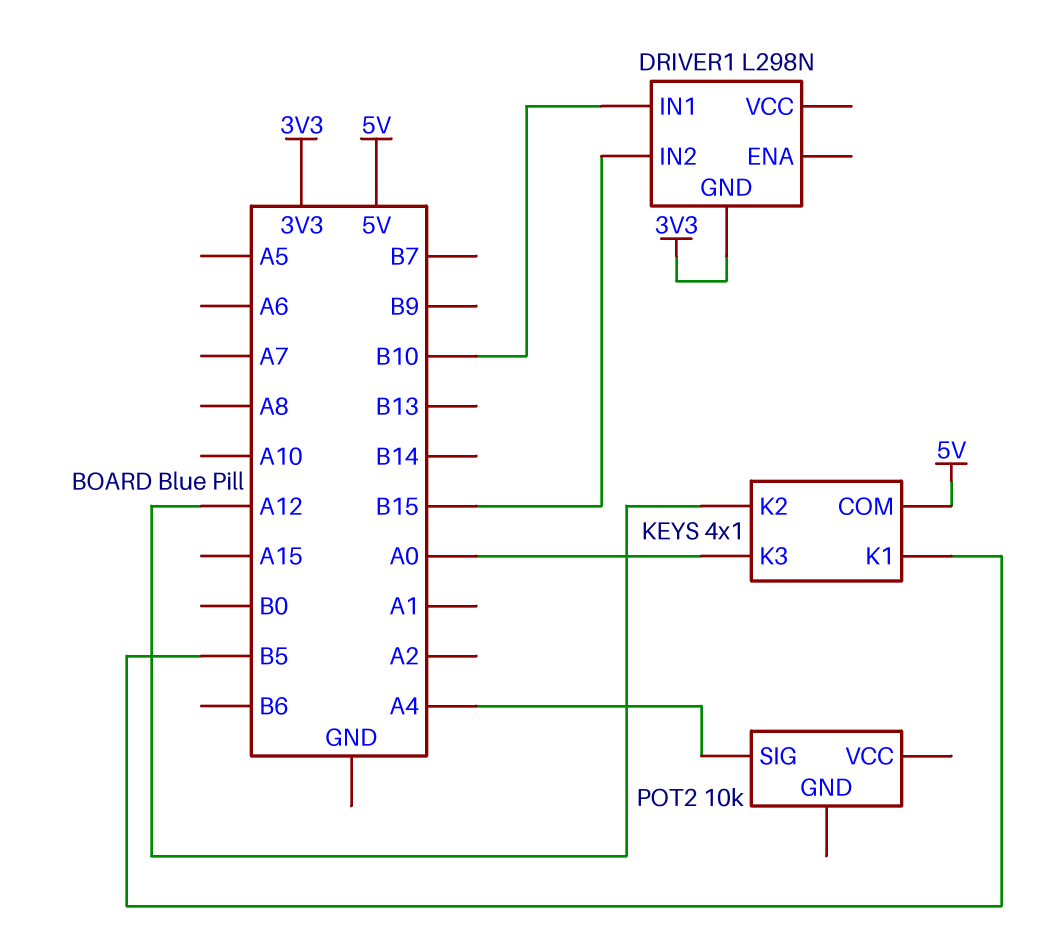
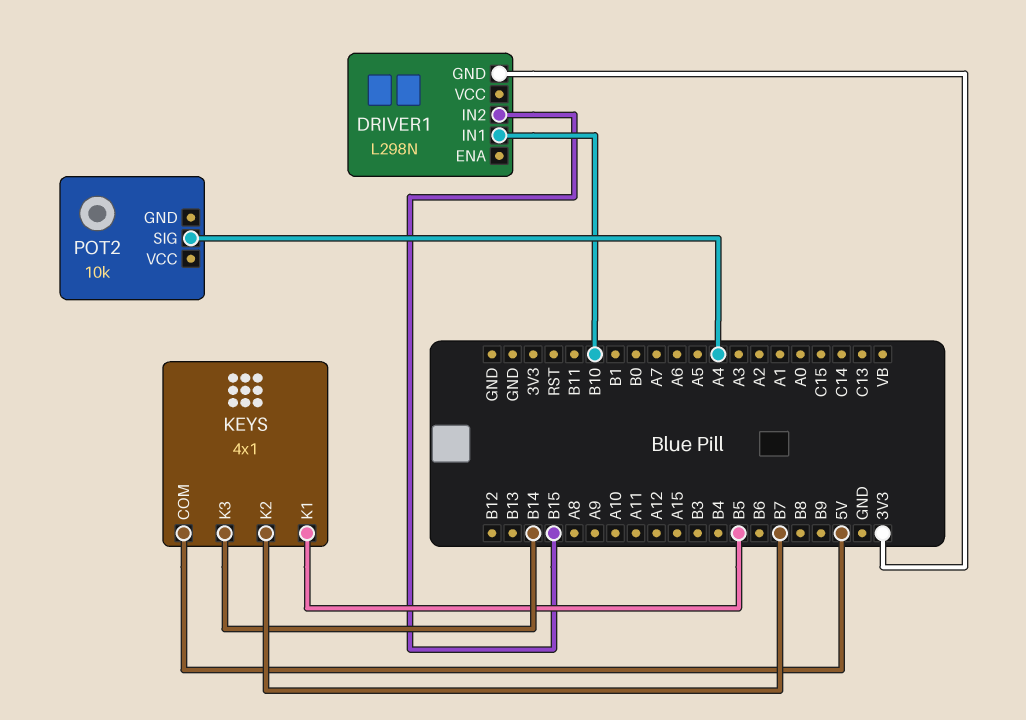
KEYS pin K2: A12 -> B7
KEYS pin K3: A0 -> B14

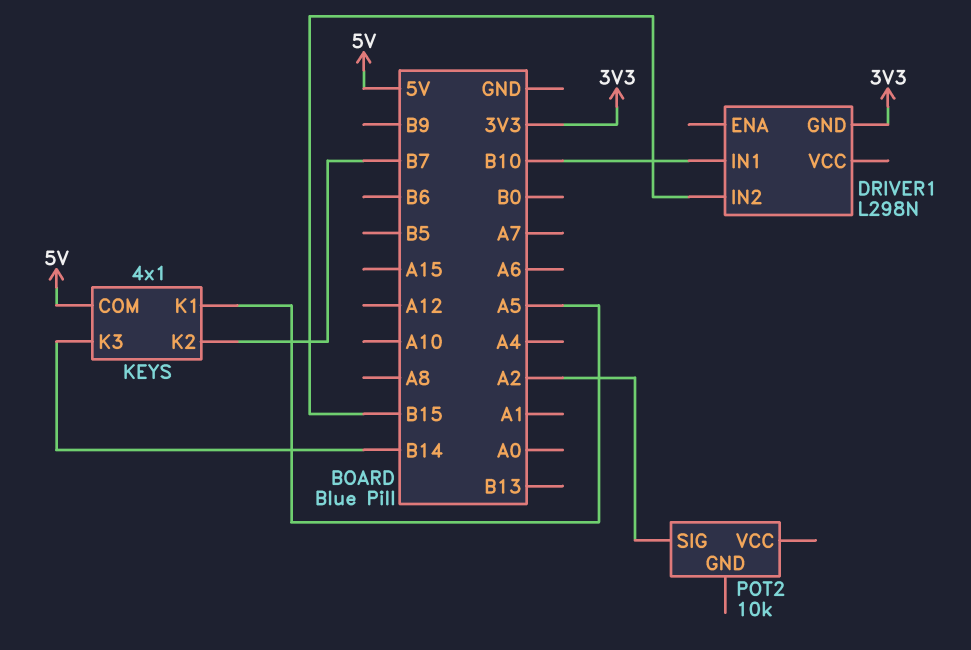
KEYS pin K1: B5 -> A5
POT2 pin SIG: A4 -> A2

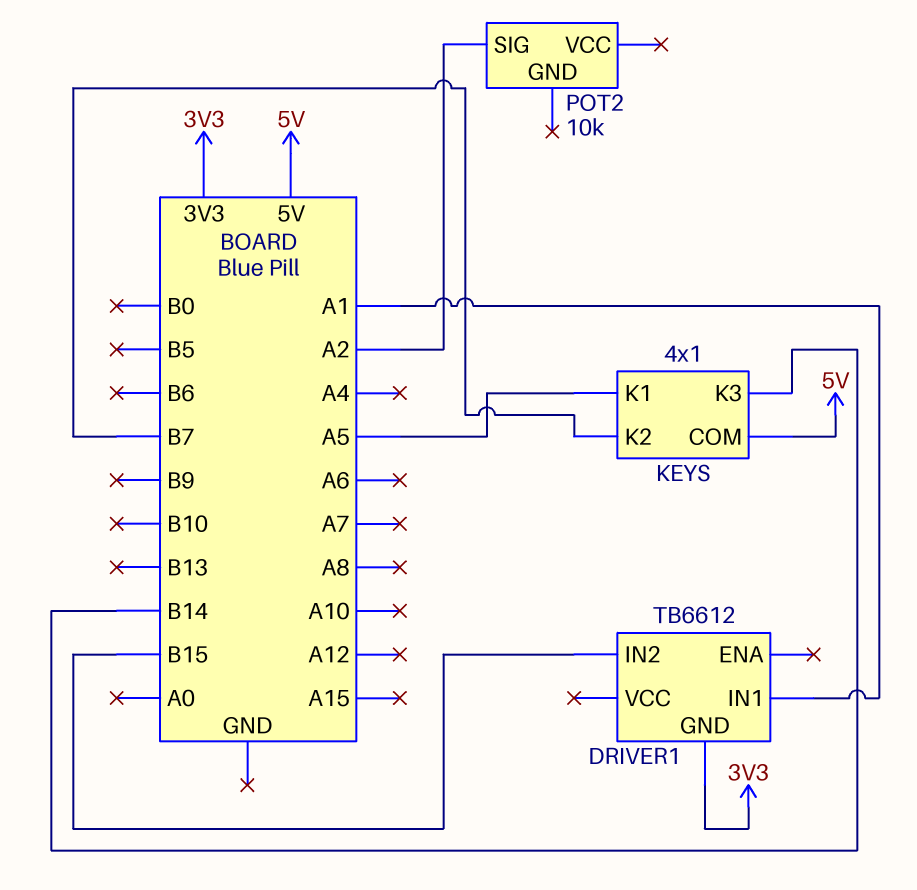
DRIVER1: L298N -> TB6612
DRIVER1 pin IN1: B10 -> A1

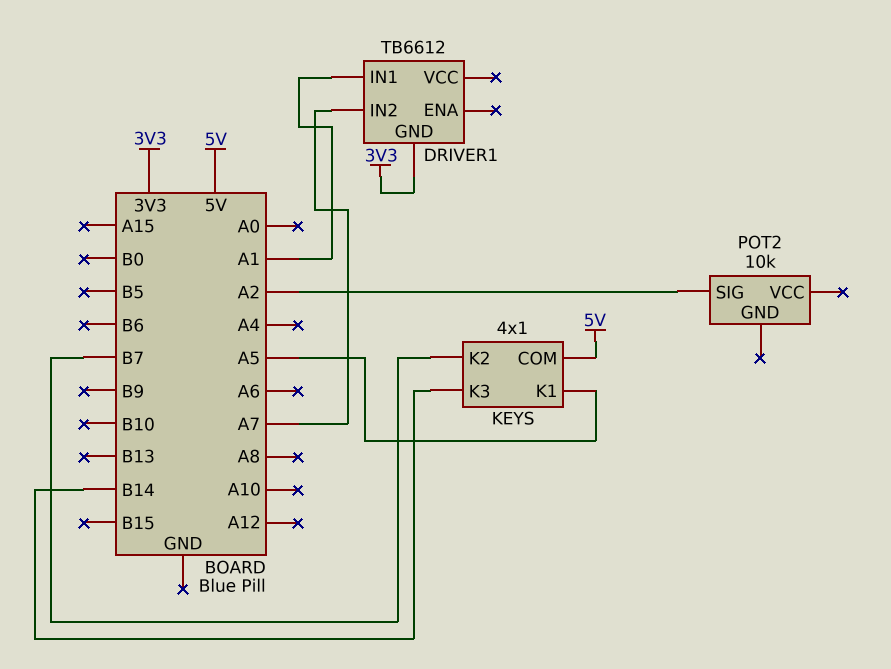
DRIVER1 pin IN2: B15 -> A7

